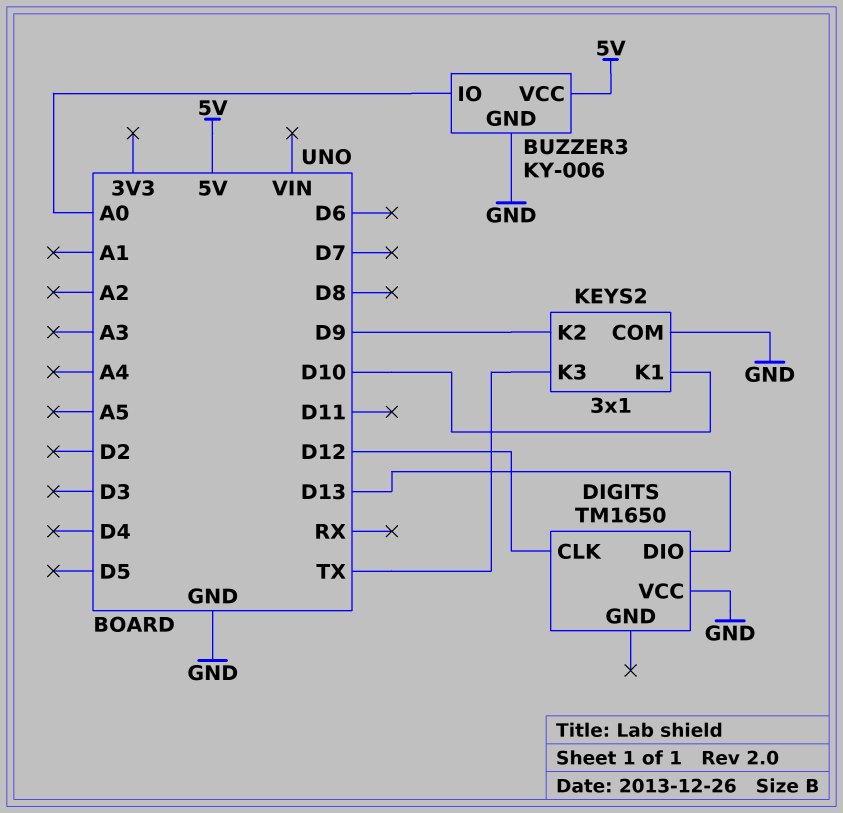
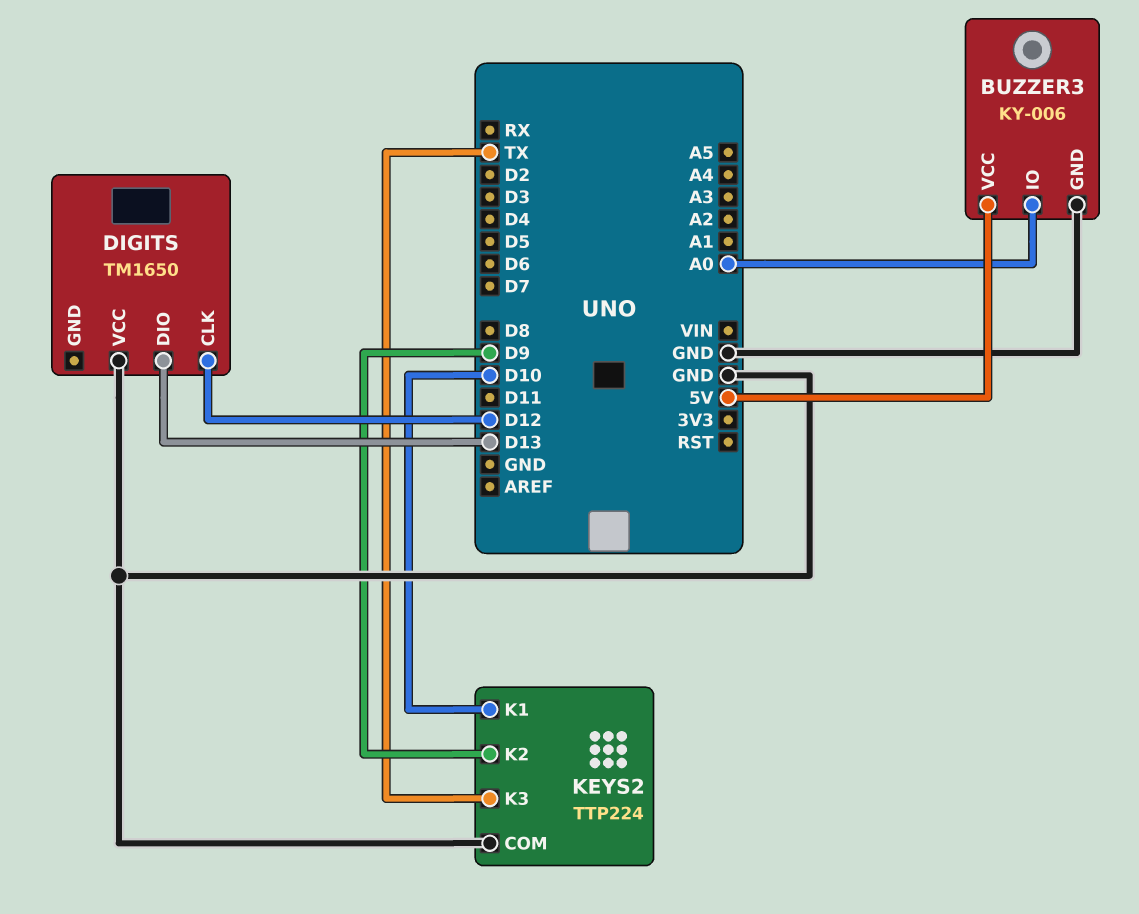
KEYS2: 3x1 -> TTP224

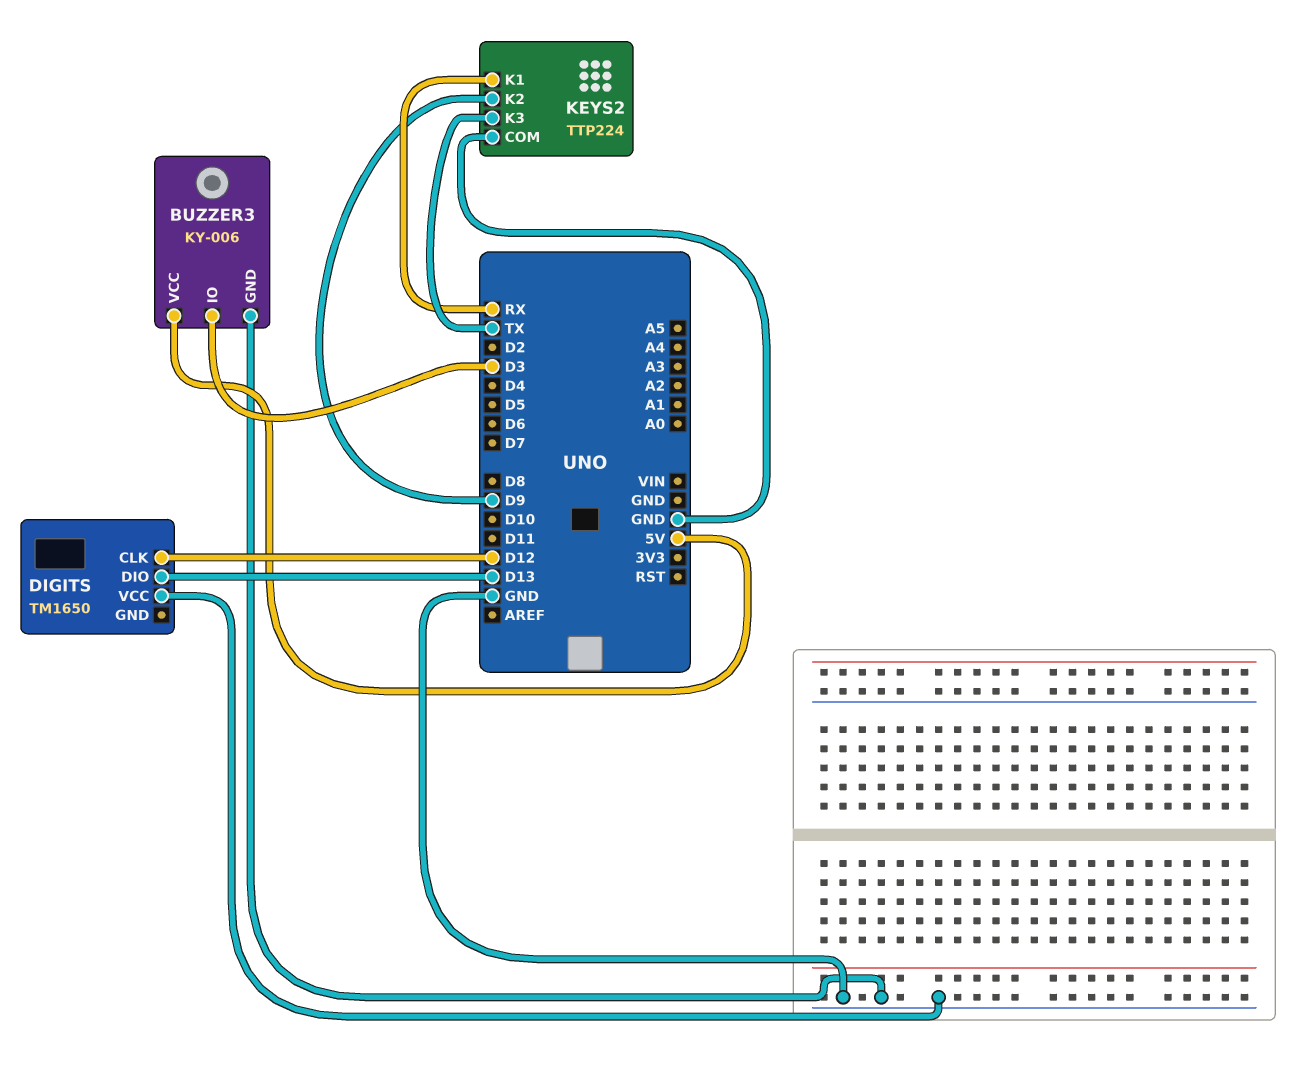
BUZZER3 pin IO: A0 -> D3
KEYS2 pin K1: D10 -> RX

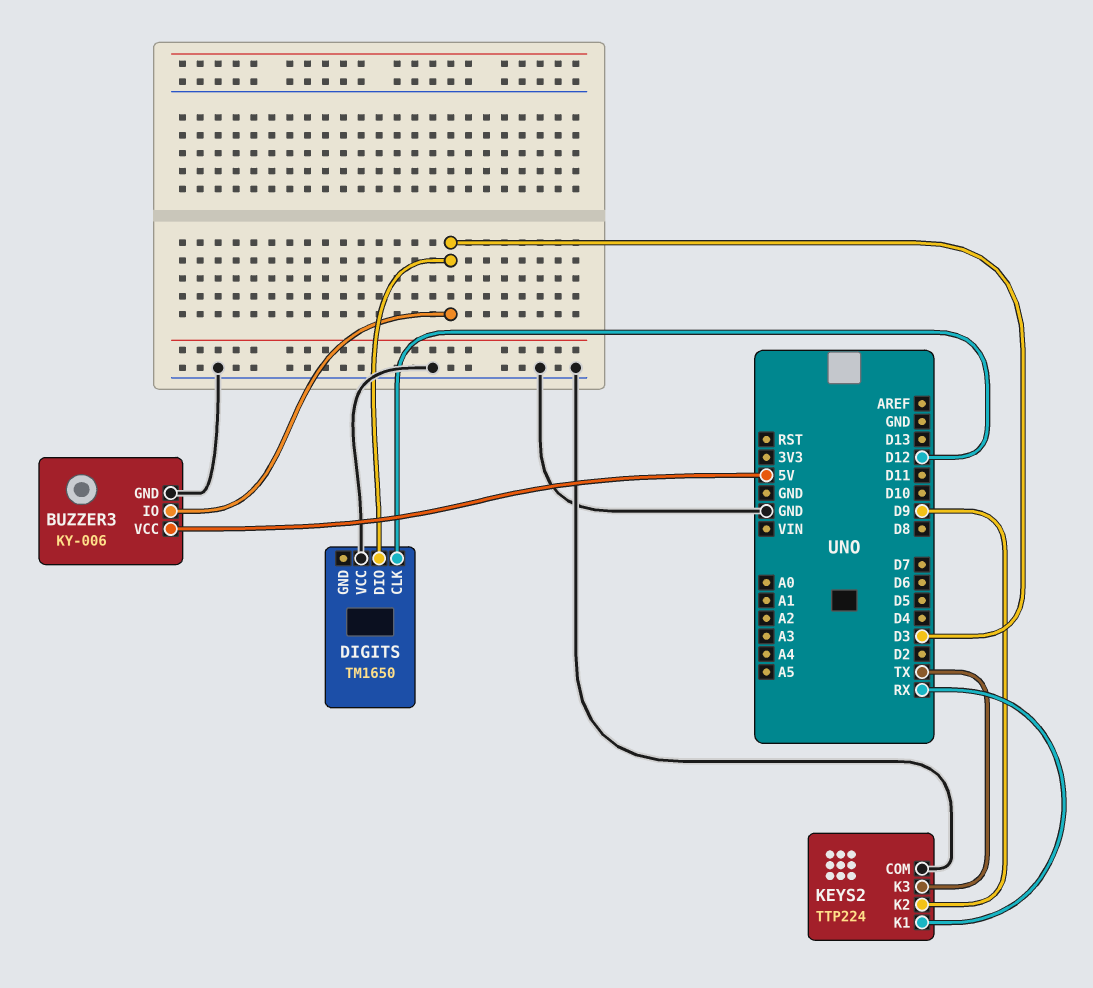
DIGITS pin DIO: D13 -> D3

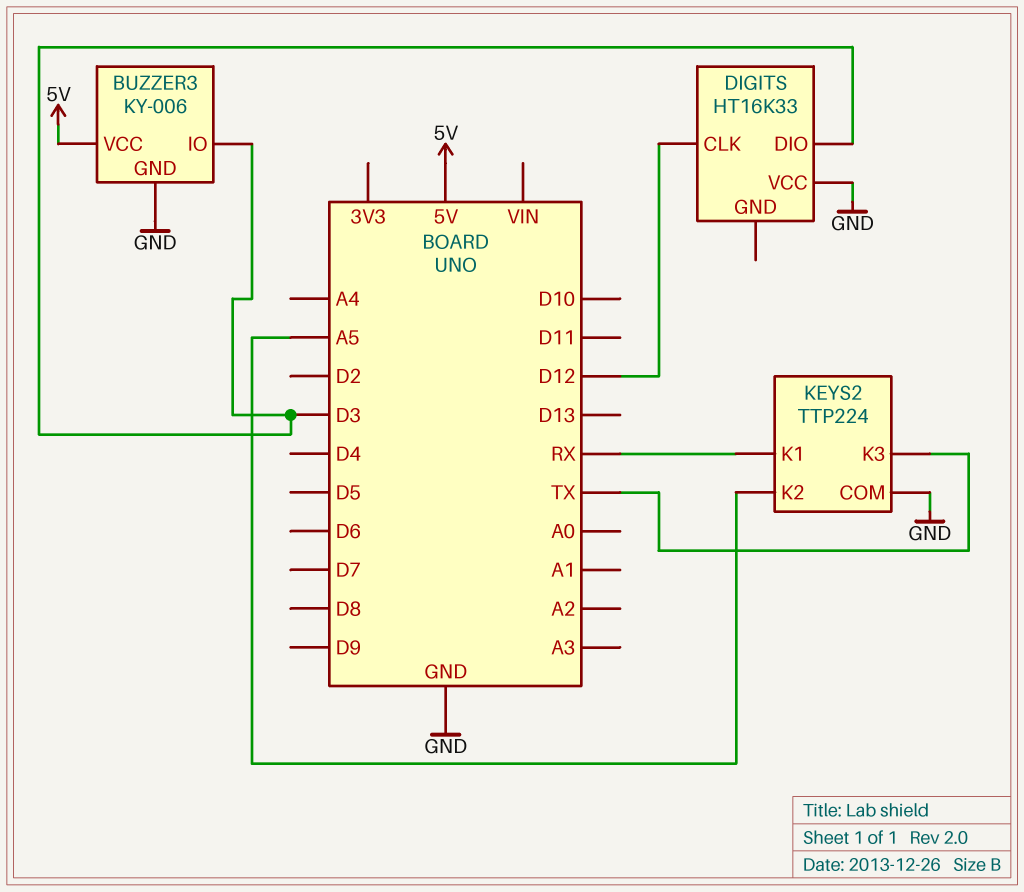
DIGITS: TM1650 -> HT16K33
KEYS2 pin K2: D9 -> A5

